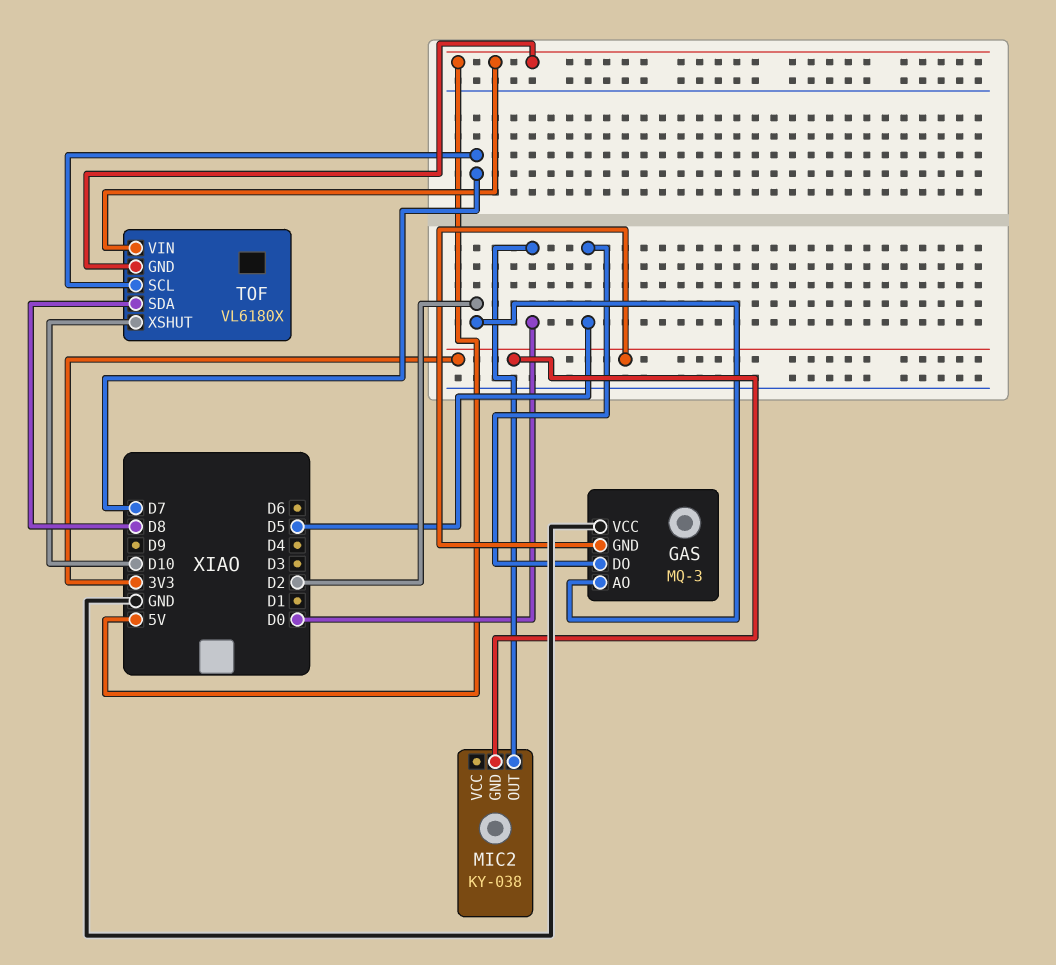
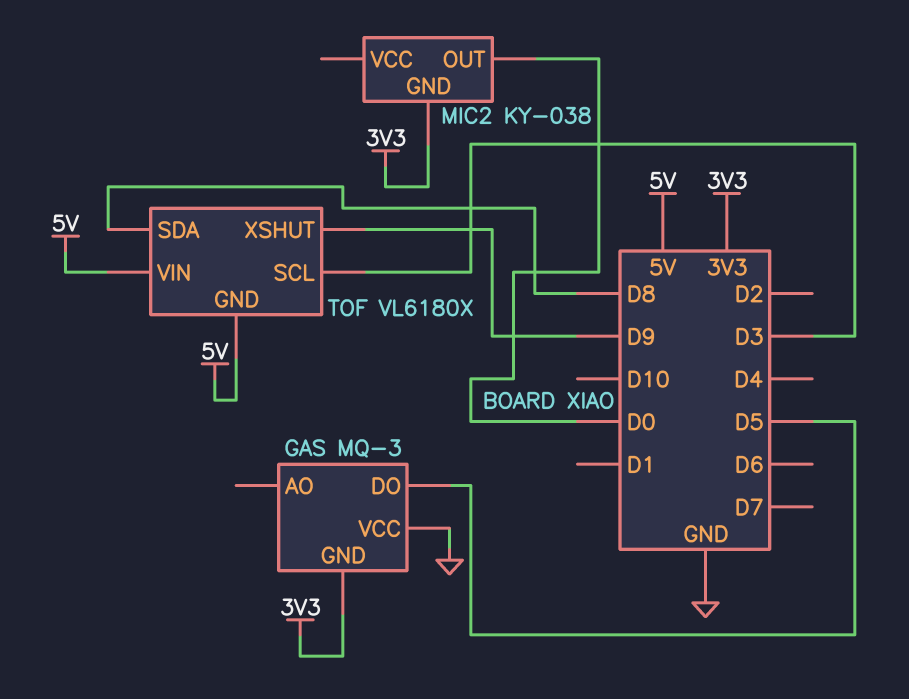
GAS pin AO: D2 -> none
TOF pin SCL: D7 -> D3
TOF pin XSHUT: D10 -> D9

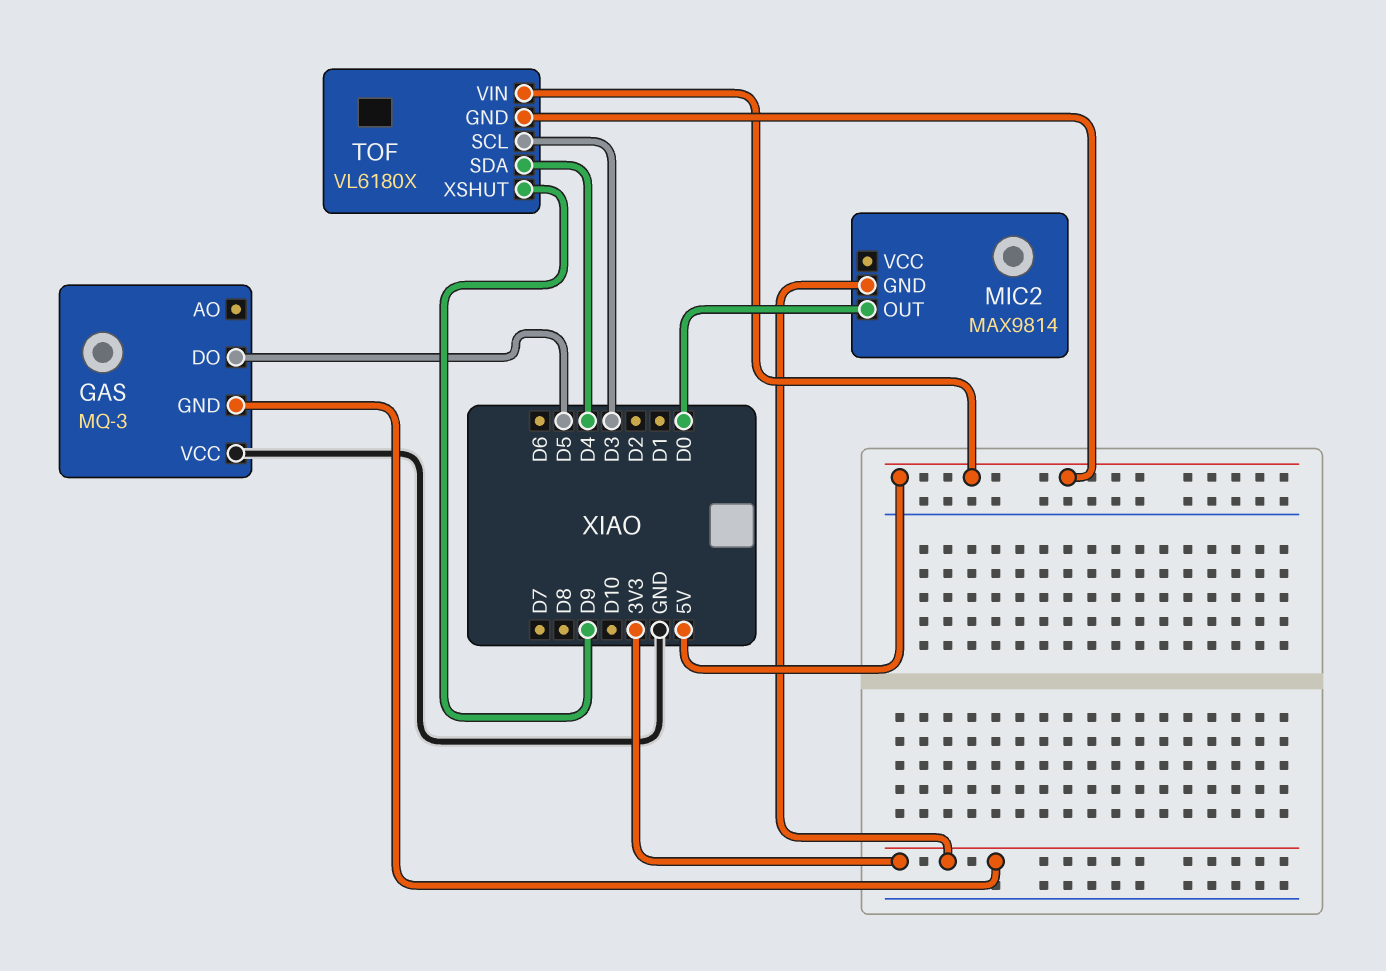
MIC2: KY-038 -> MAX9814
TOF pin SDA: D8 -> D4

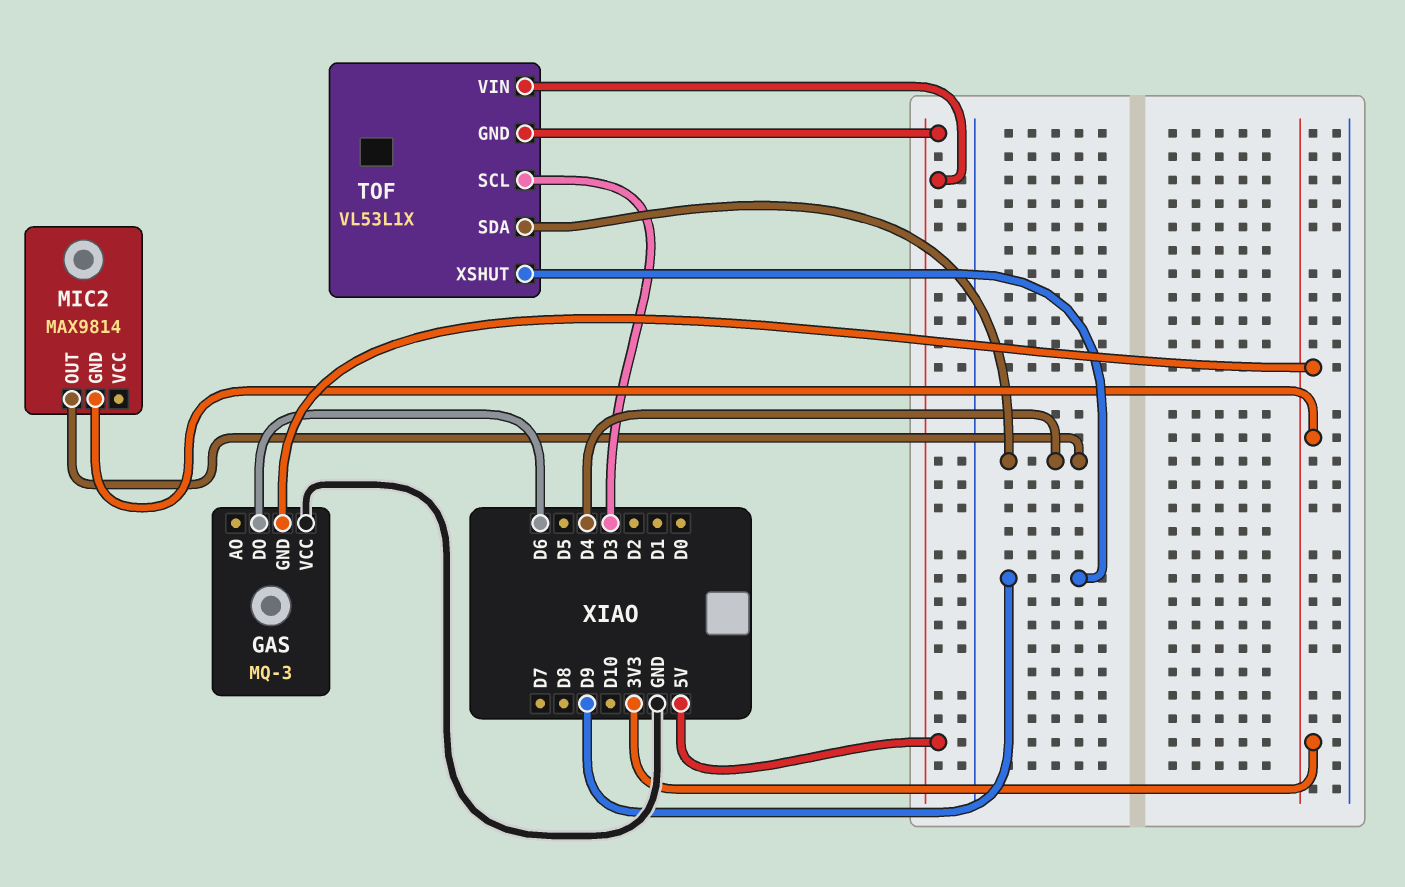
GAS pin DO: D5 -> D6
MIC2 pin OUT: D0 -> D4
TOF: VL6180X -> VL53L1X

